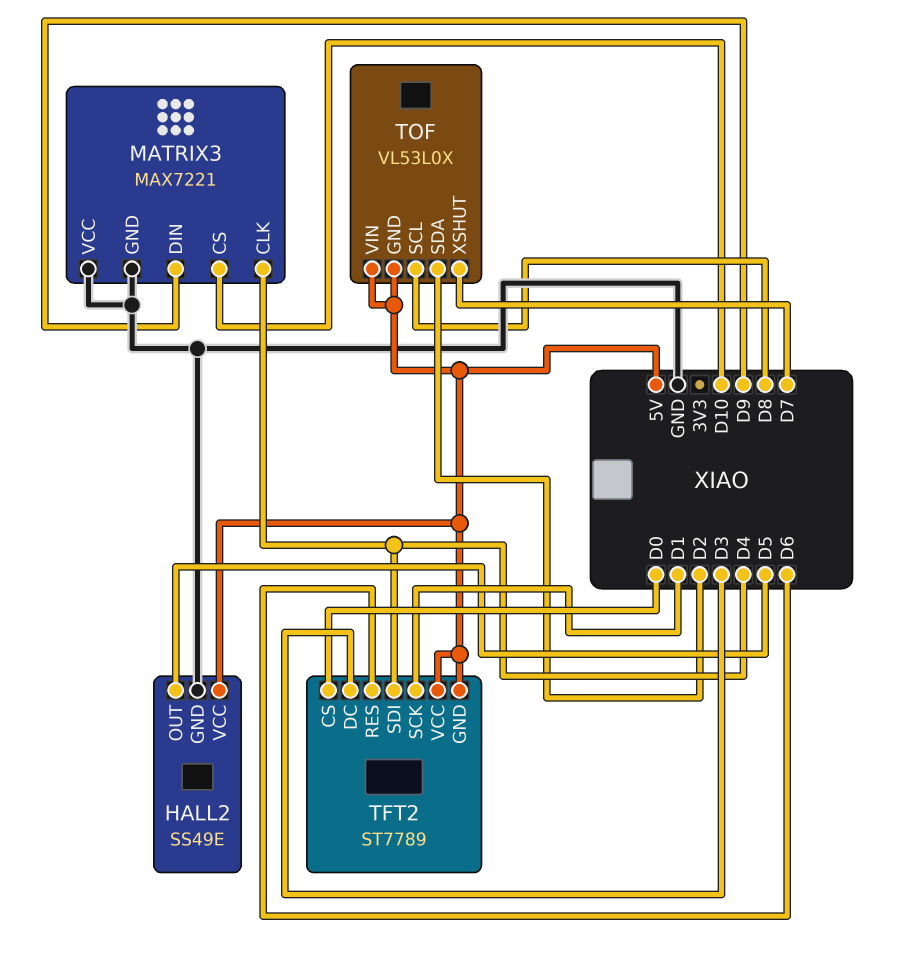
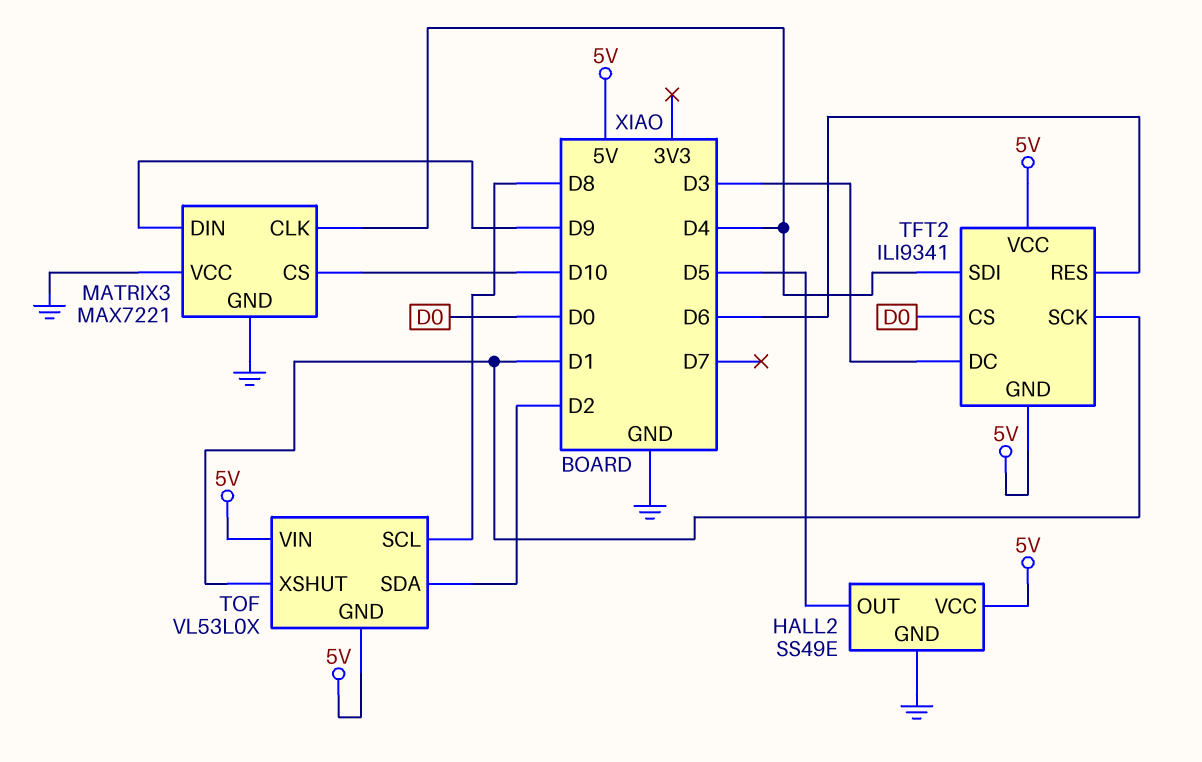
TFT2: ST7789 -> ILI9341
TOF pin XSHUT: D7 -> D1

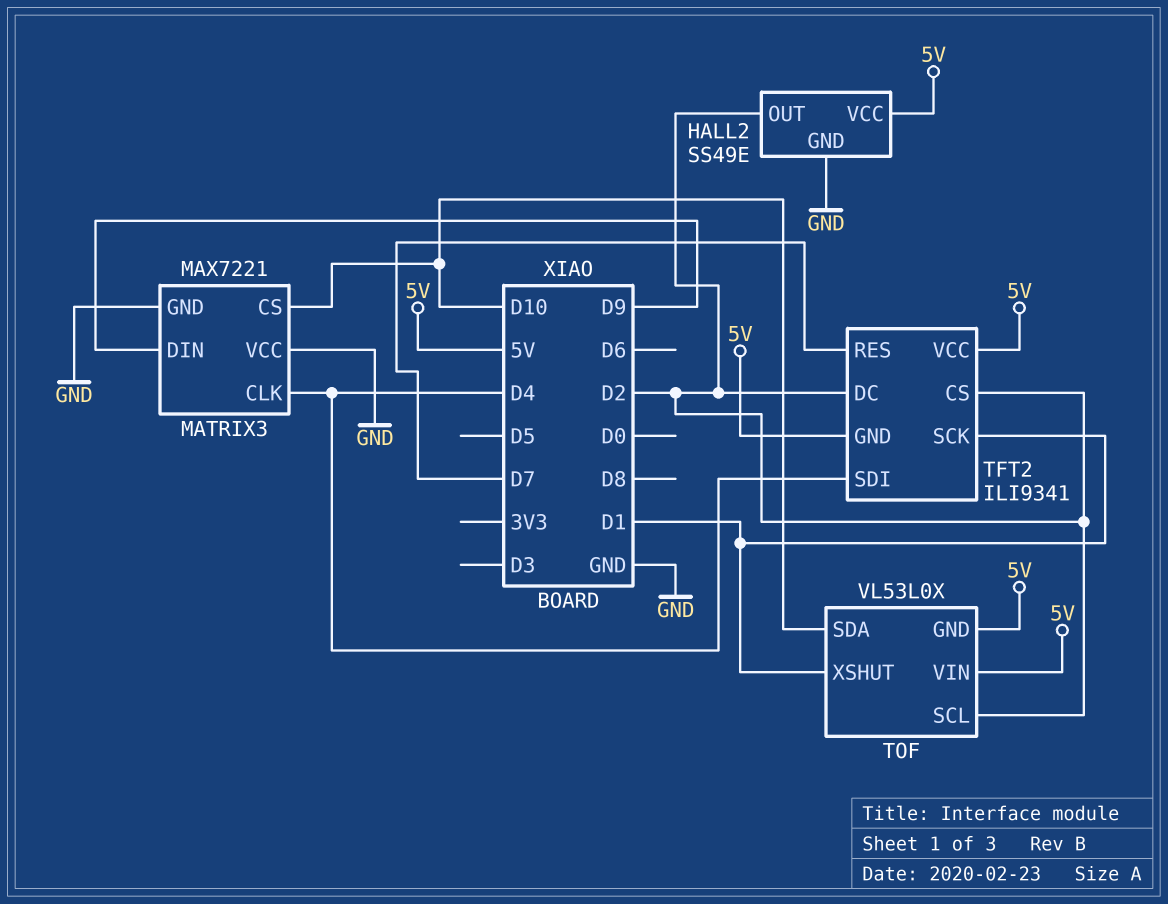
HALL2 pin OUT: D5 -> D2
TFT2 pin CS: D0 -> D2
TFT2 pin DC: D3 -> D2
TFT2 pin RES: D6 -> D7
TOF pin SCL: D8 -> D2
TOF pin SDA: D2 -> D10

